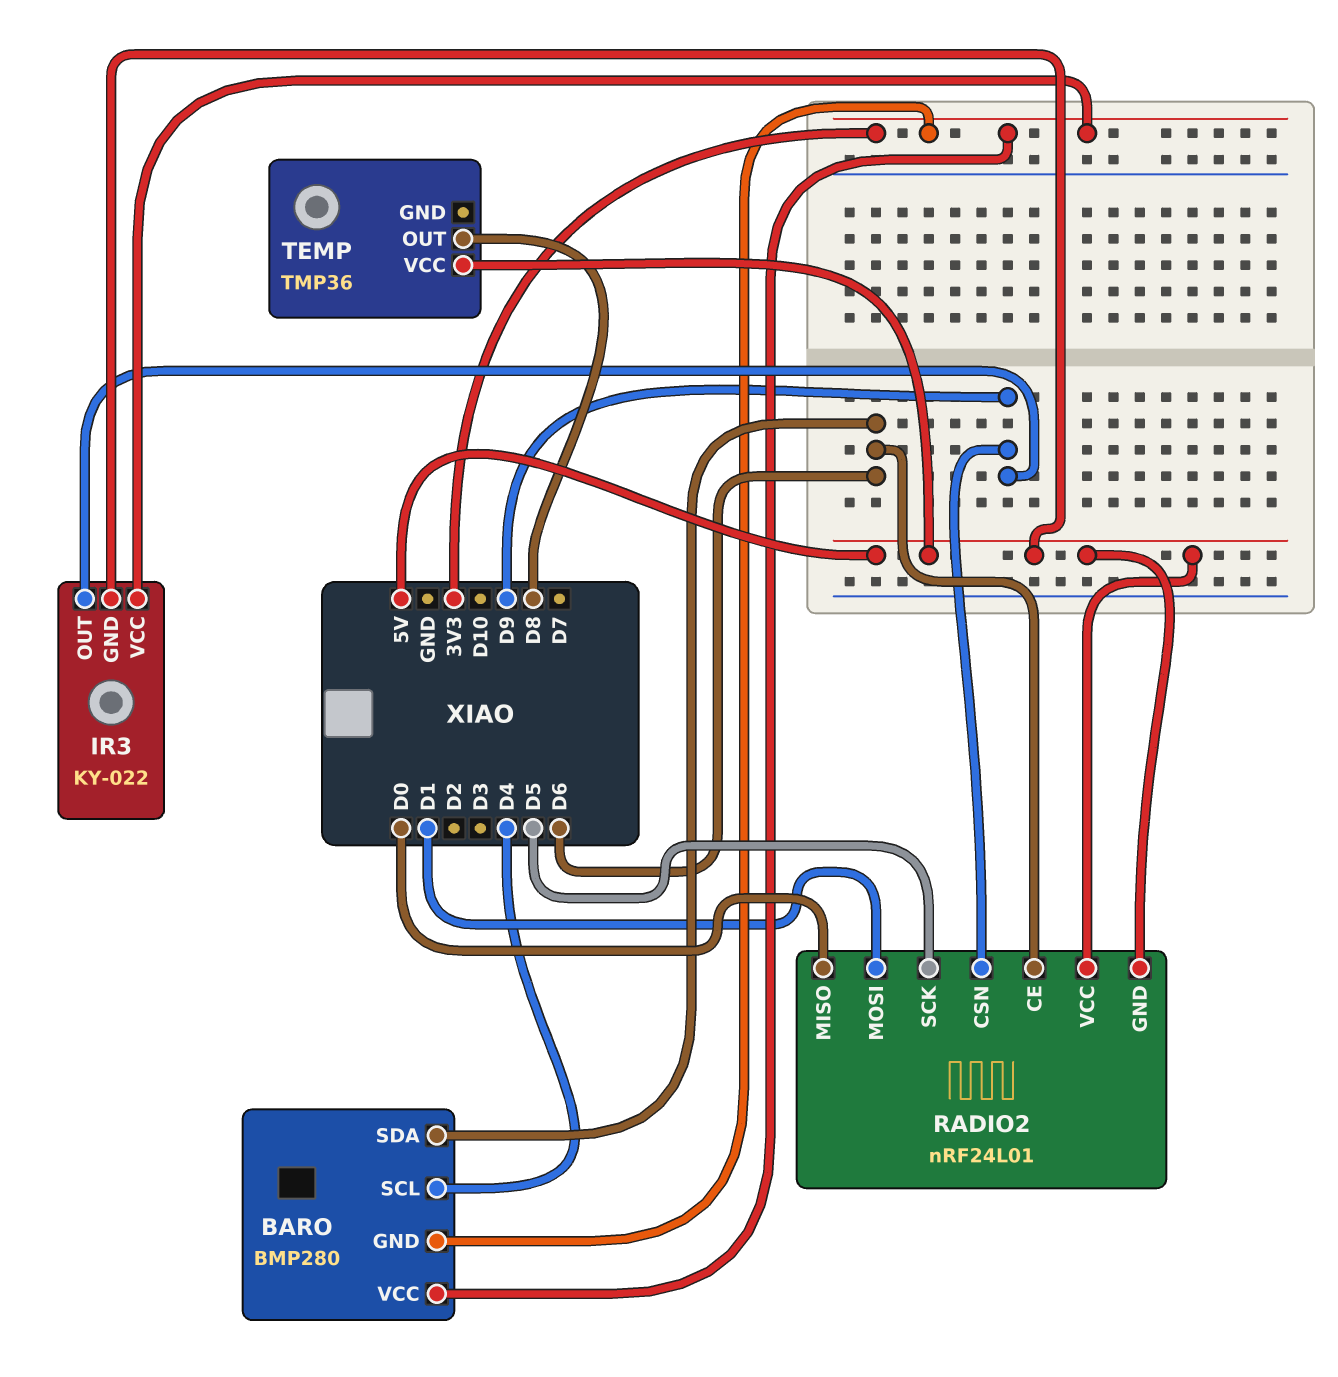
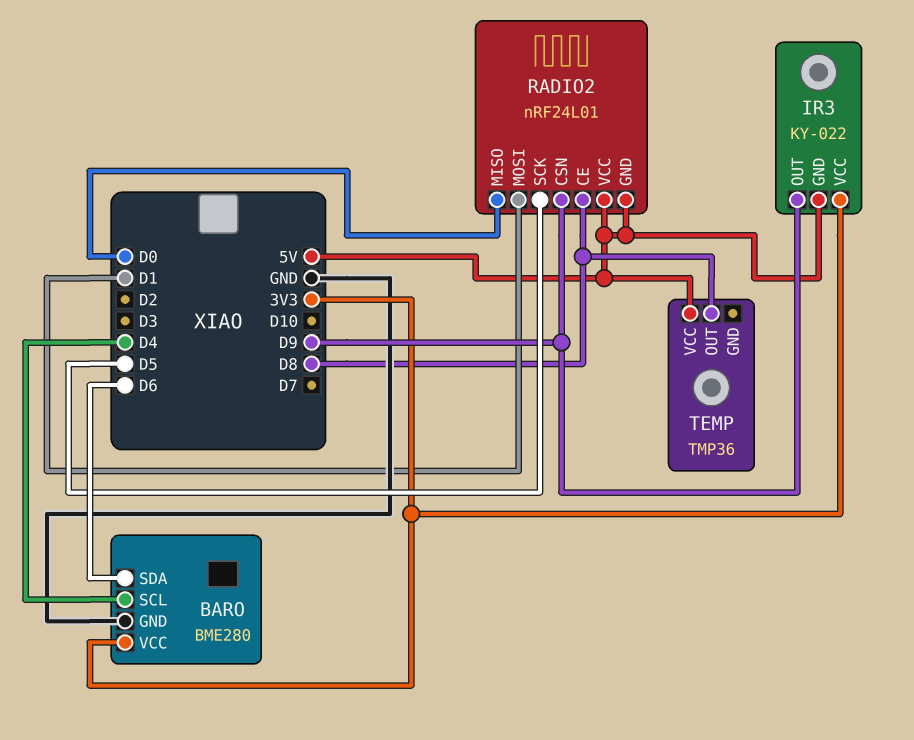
BARO: BMP280 -> BME280
BARO pin GND: 3V3 -> GND
RADIO2 pin CE: D6 -> D8

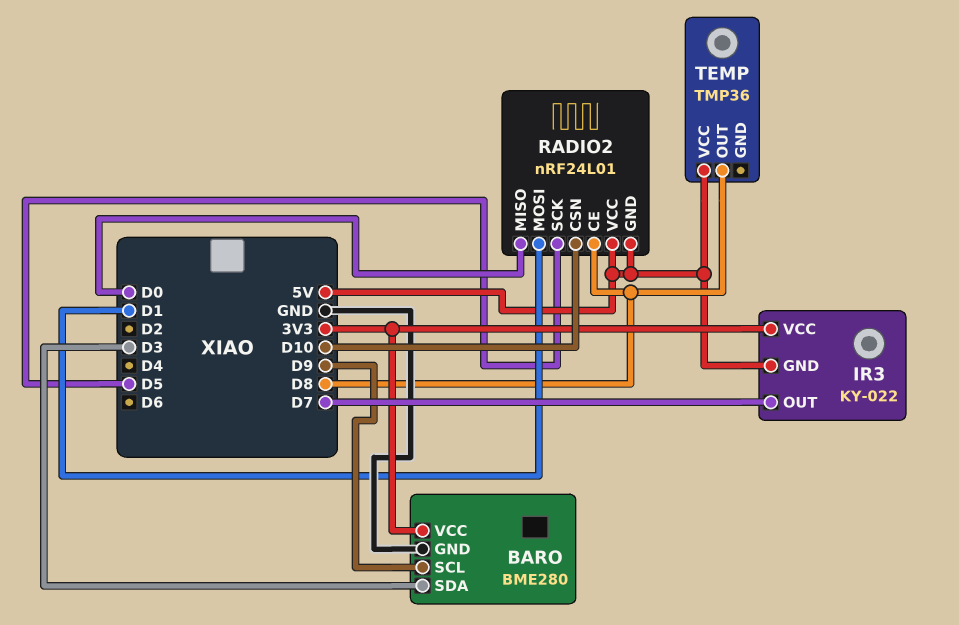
BARO pin SCL: D4 -> D9
BARO pin SDA: D6 -> D3
IR3 pin OUT: D9 -> D7
RADIO2 pin CSN: D9 -> D10

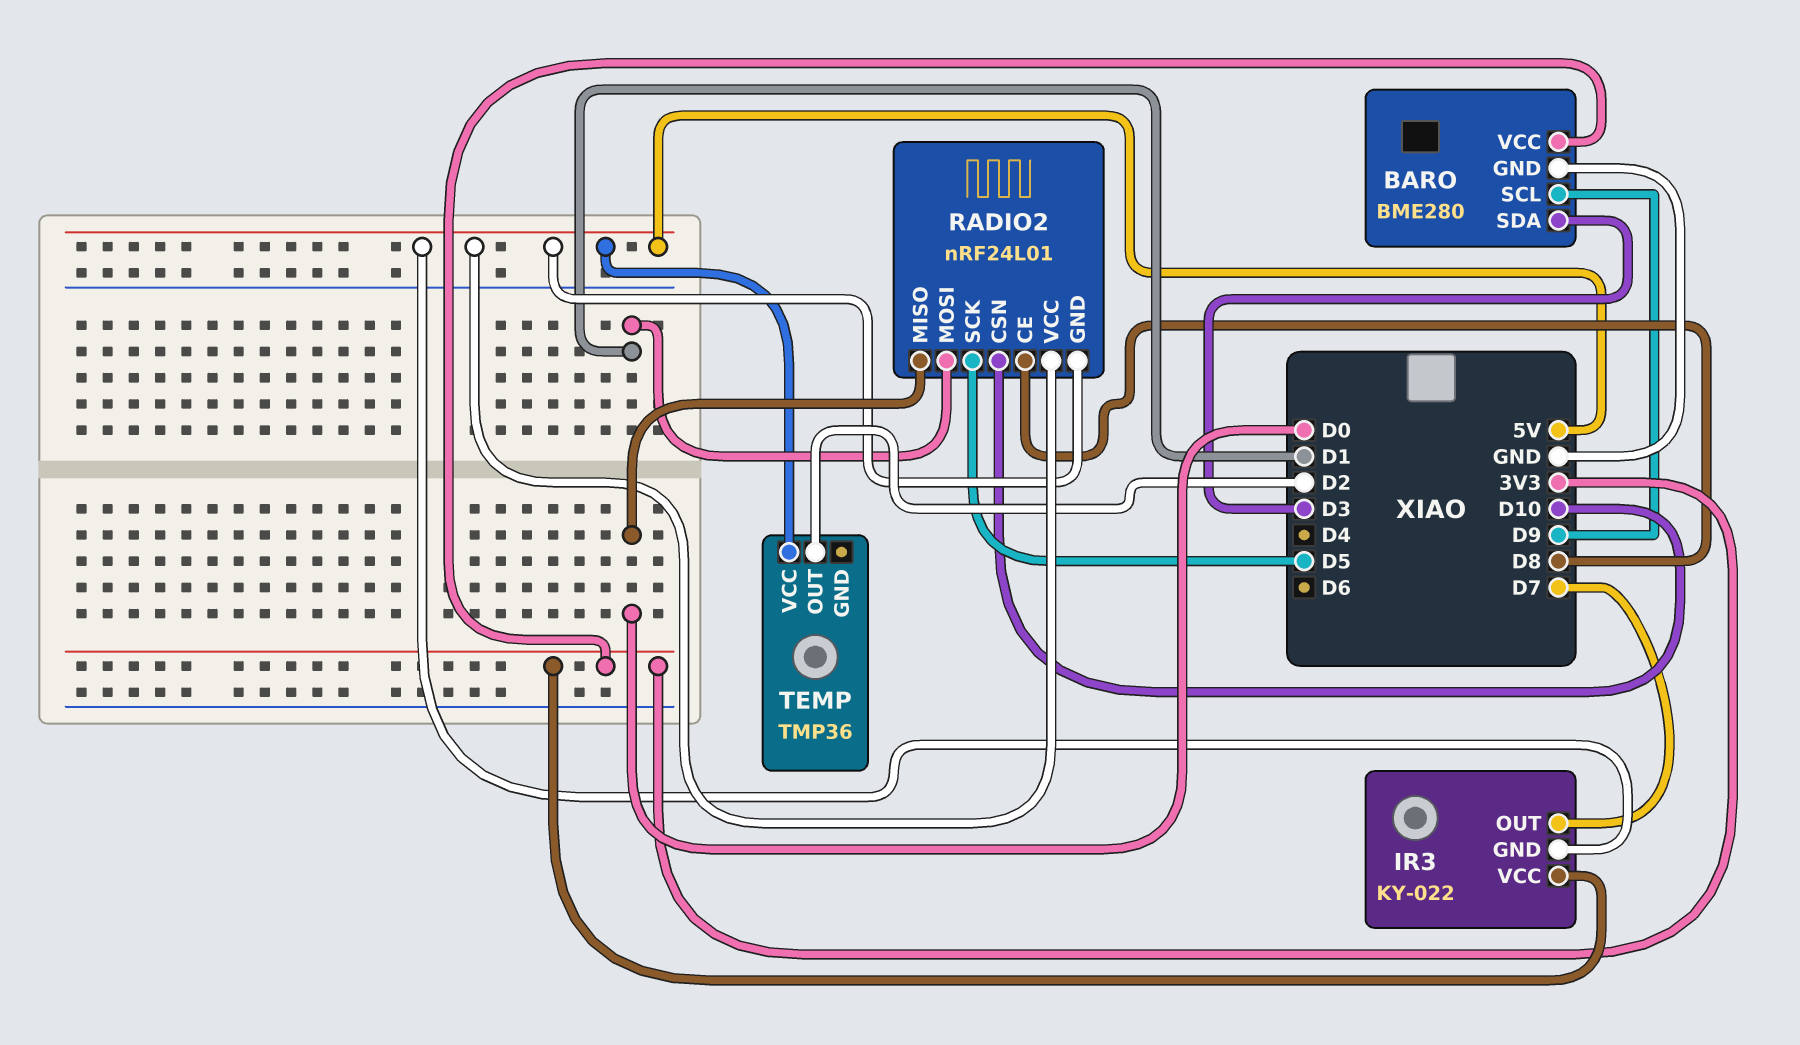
TEMP pin OUT: D8 -> D2

